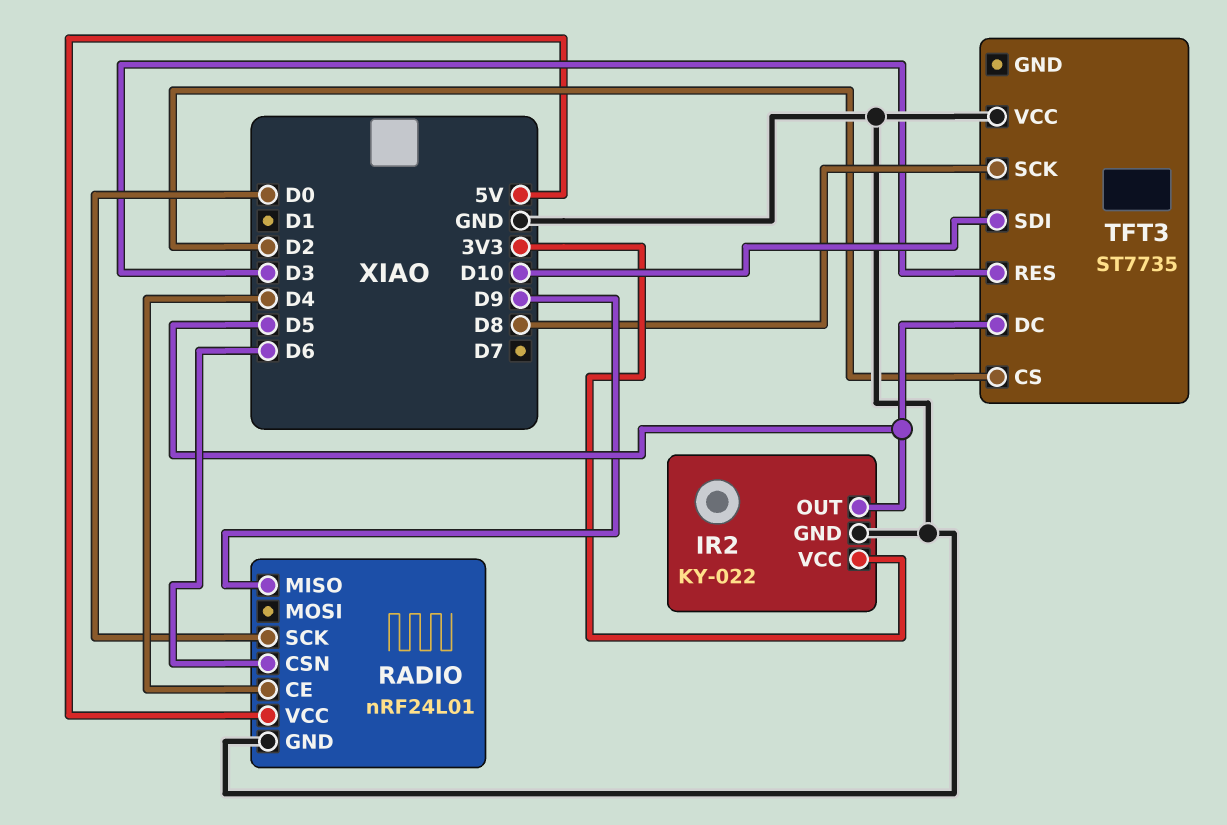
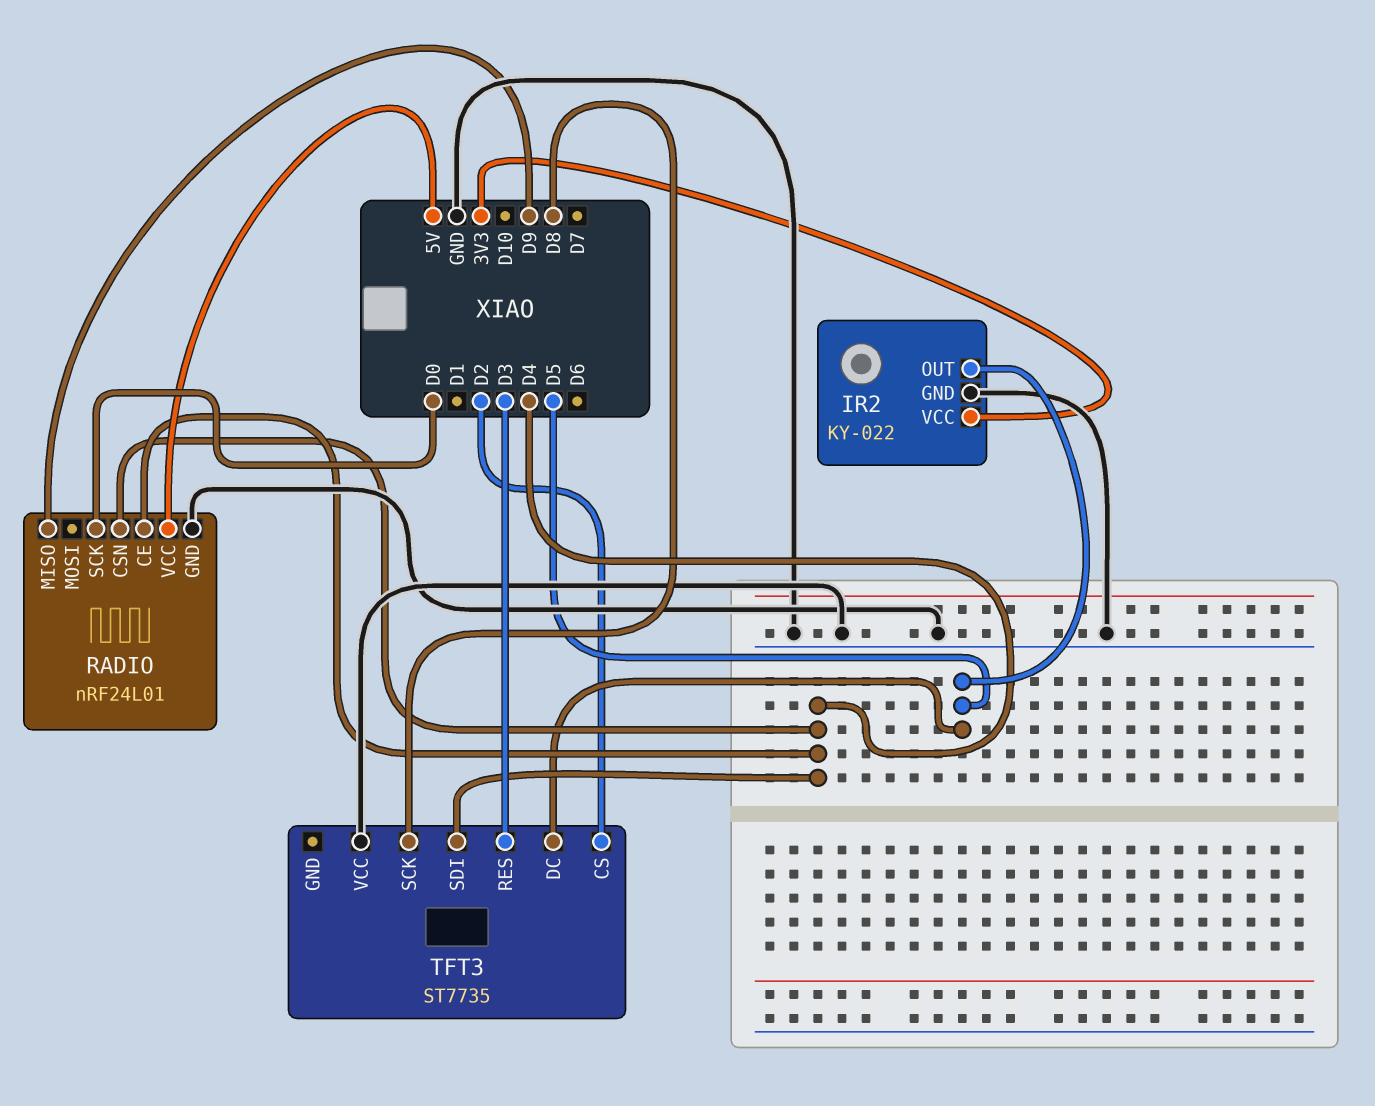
RADIO pin CSN: D6 -> D4
TFT3 pin SDI: D10 -> D4

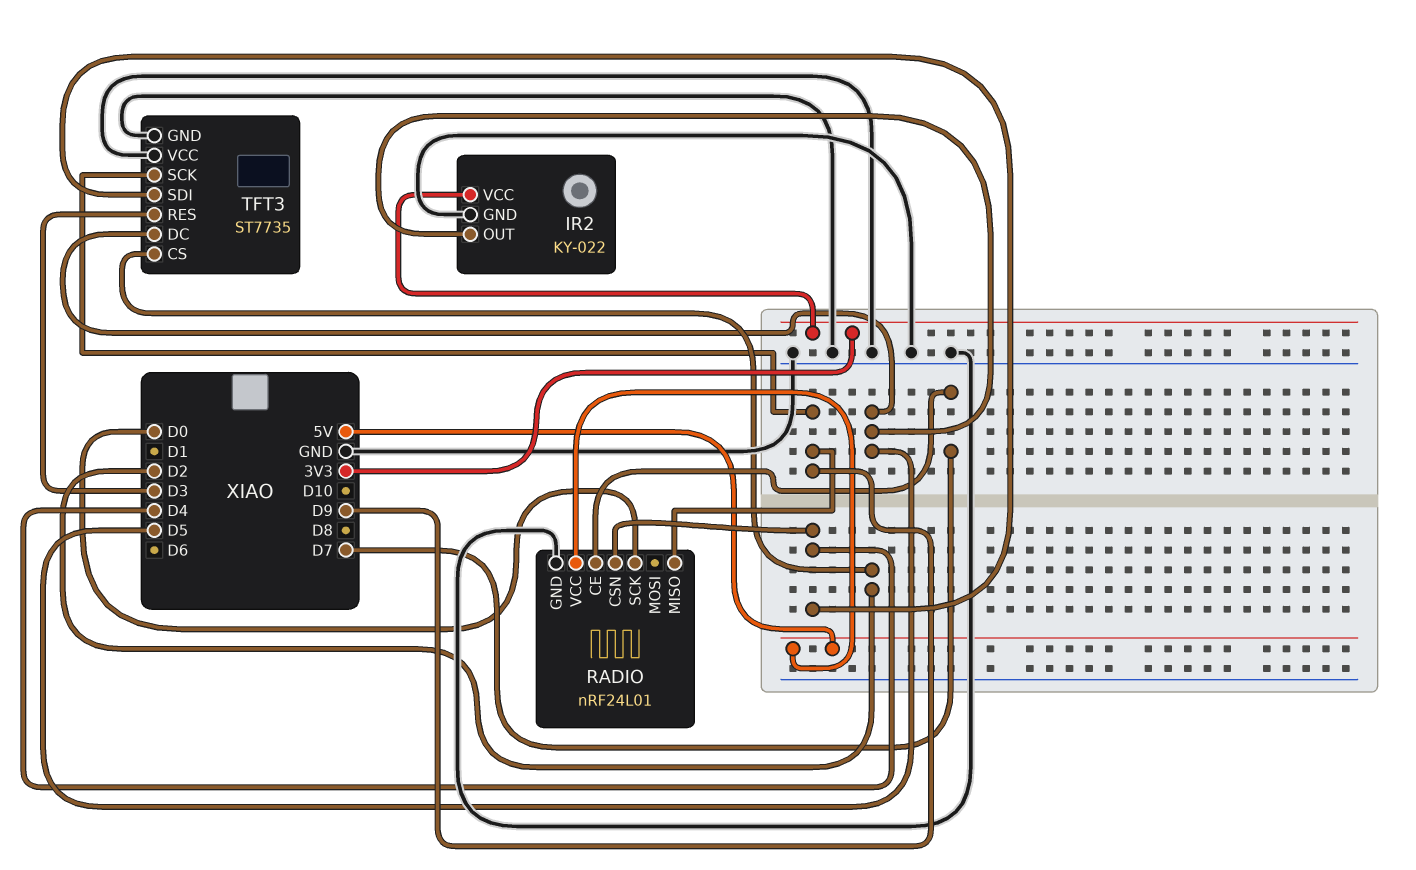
RADIO pin CE: D4 -> D7
TFT3 pin GND: none -> GND
TFT3 pin SCK: D8 -> D9

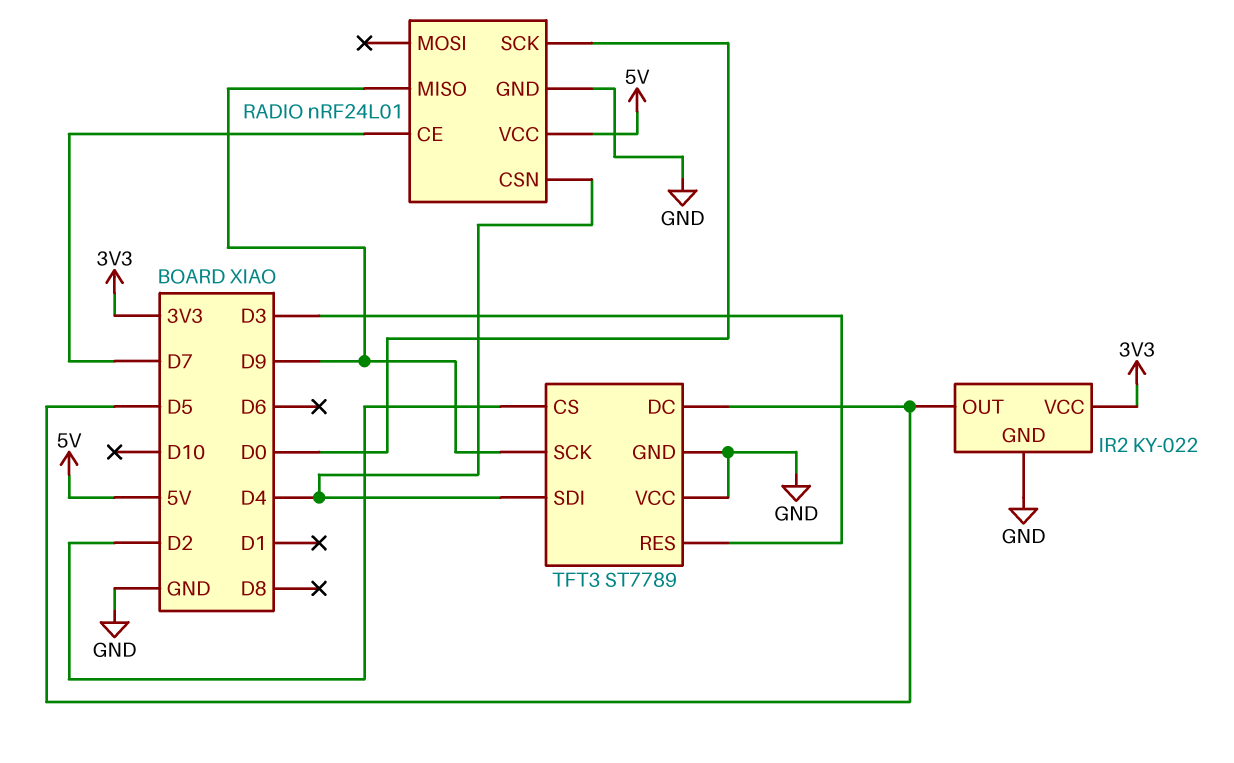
TFT3: ST7735 -> ST7789

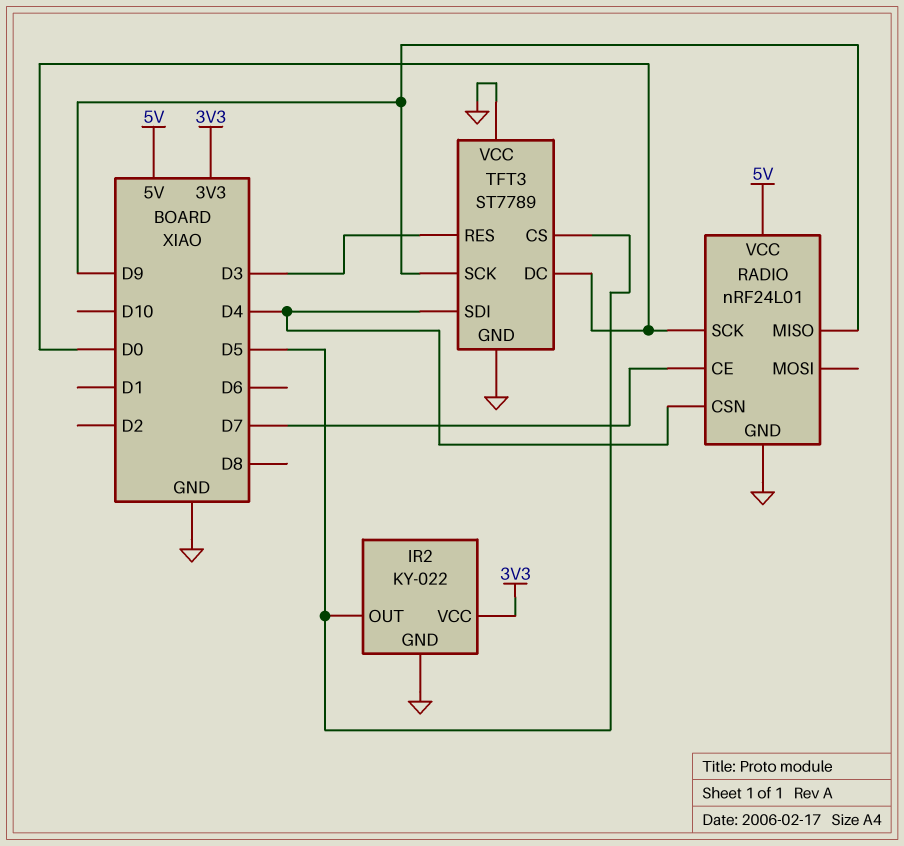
TFT3 pin CS: D2 -> D5
TFT3 pin DC: D5 -> D0

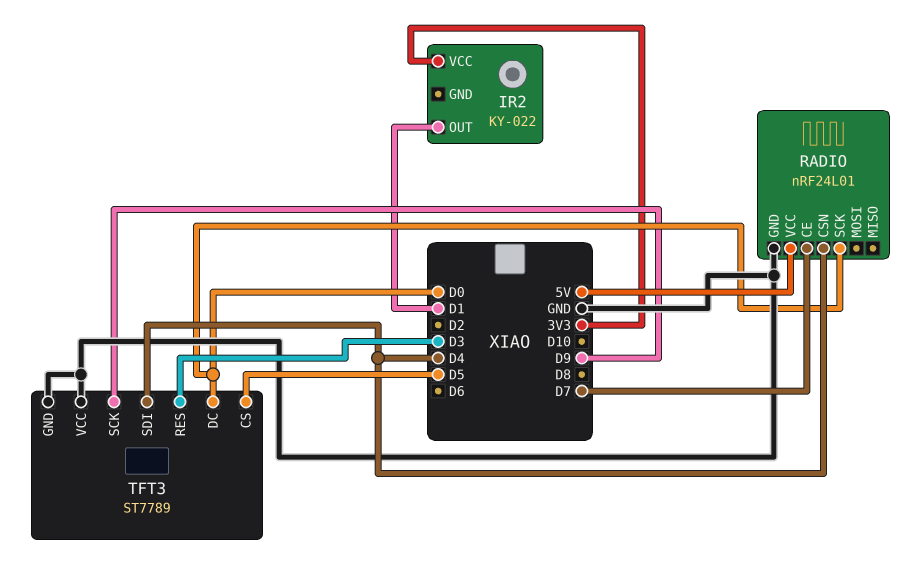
IR2 pin GND: GND -> none
IR2 pin OUT: D5 -> D1
RADIO pin MISO: D9 -> none

